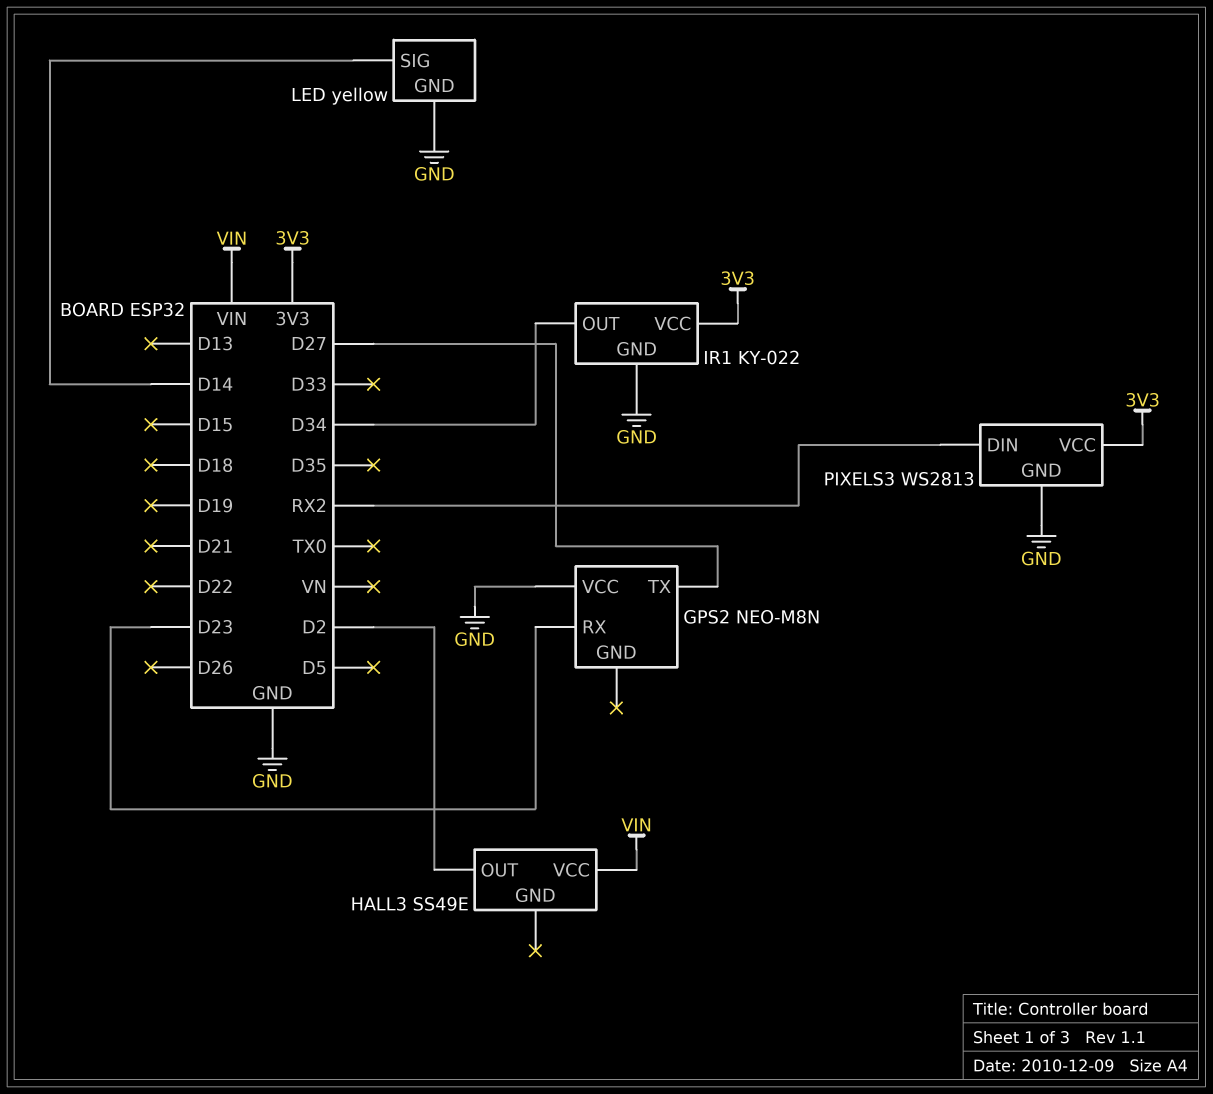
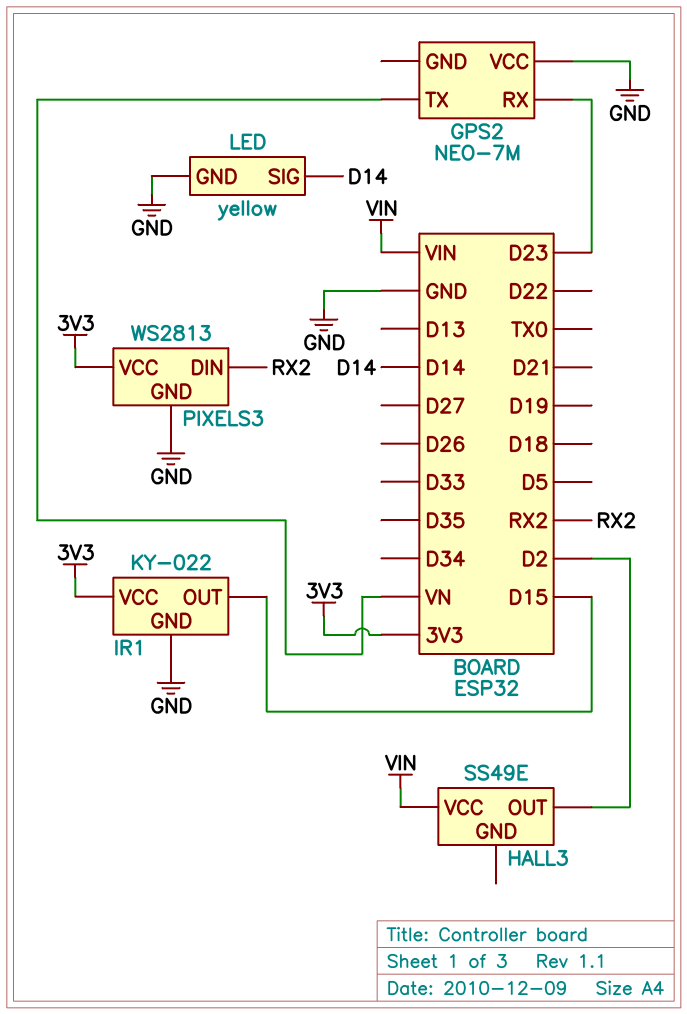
GPS2: NEO-M8N -> NEO-7M
GPS2 pin TX: D27 -> VN
IR1 pin OUT: D34 -> D15

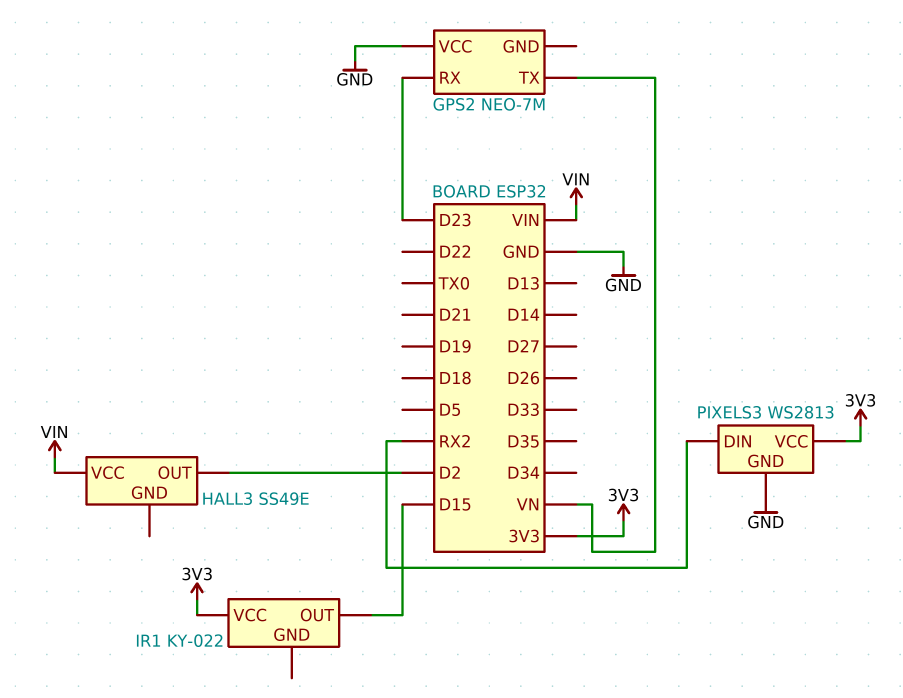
IR1 pin GND: GND -> none
LED: yellow -> none
LED pin GND: GND -> none
LED pin SIG: D14 -> none

